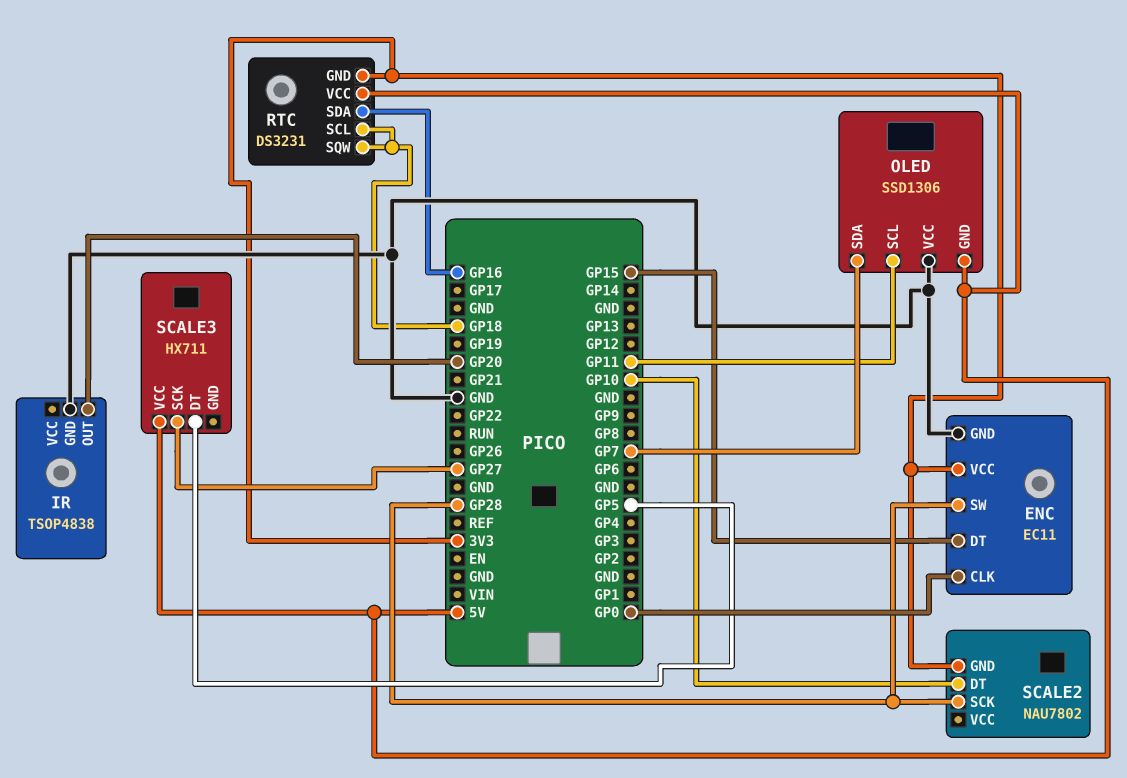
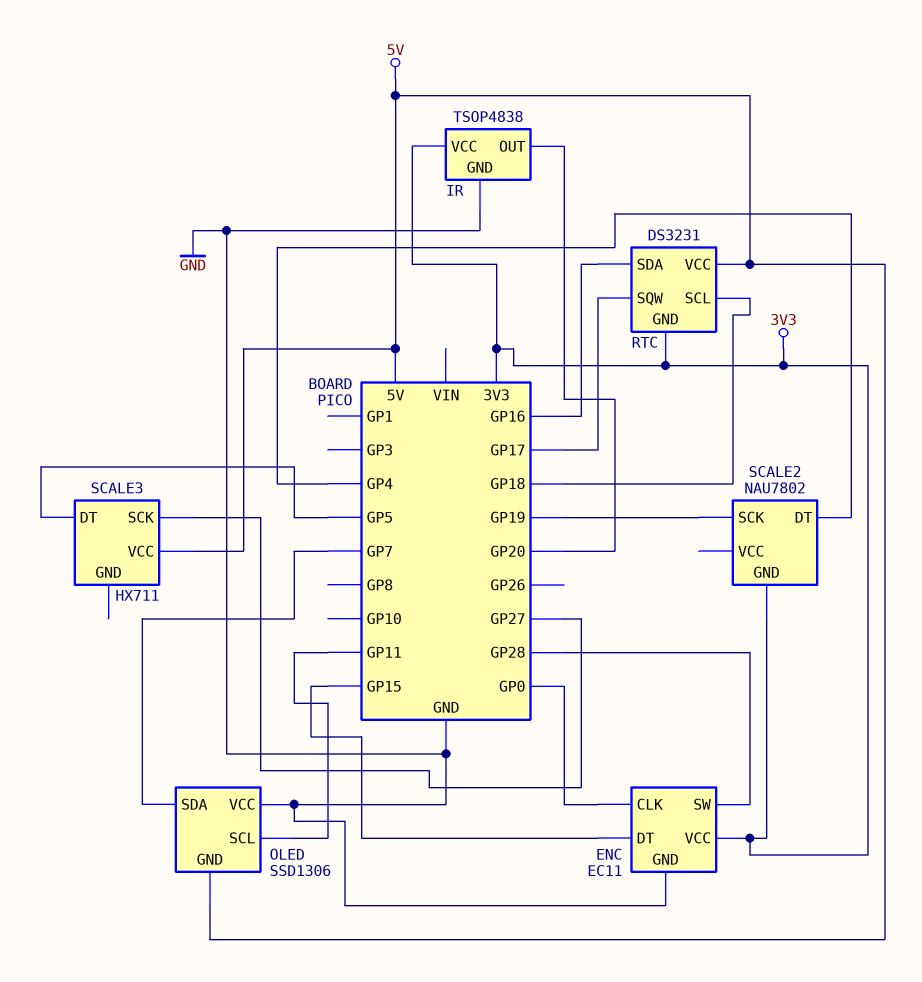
IR pin VCC: none -> 3V3
RTC pin SQW: GP18 -> GP17
SCALE2 pin DT: GP10 -> GP4
SCALE2 pin SCK: GP28 -> GP19

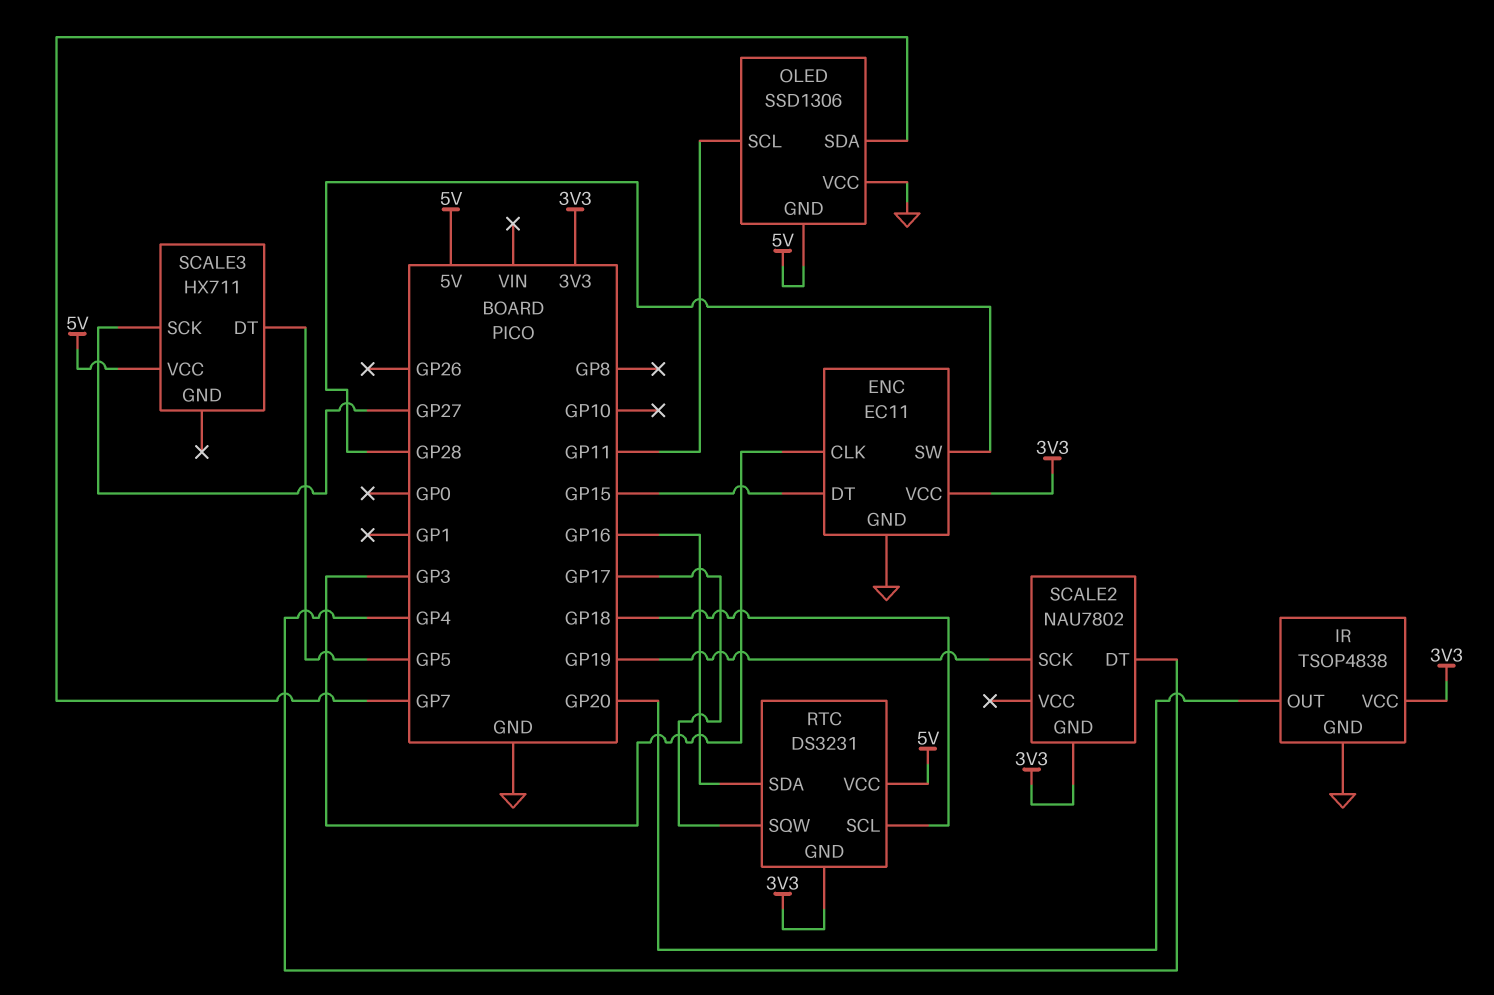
ENC pin CLK: GP0 -> GP3

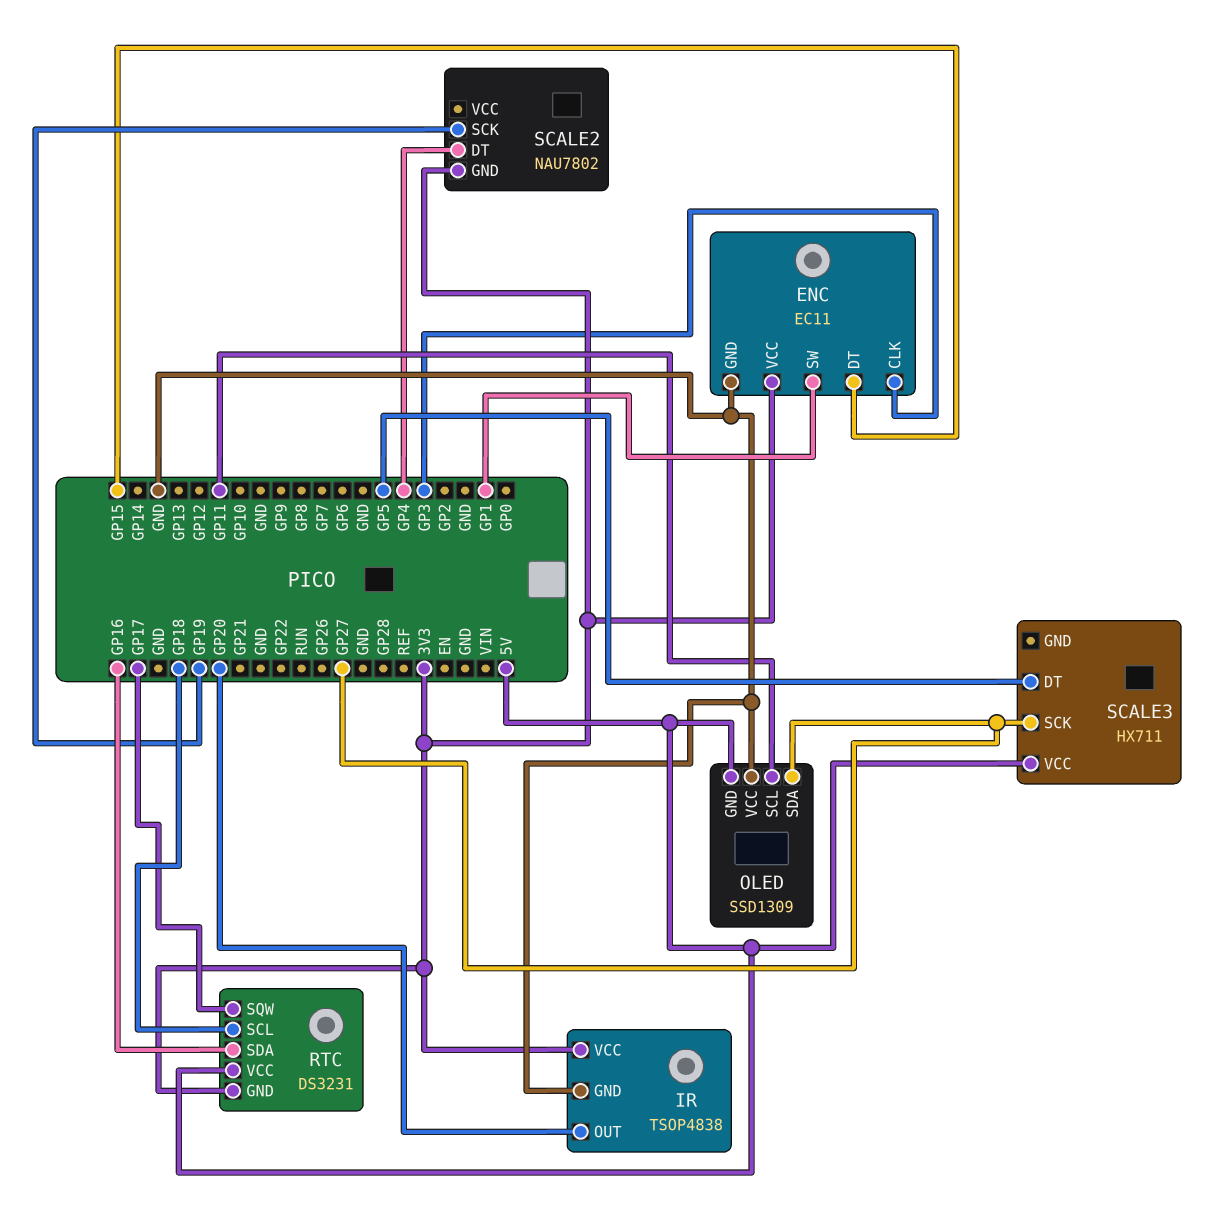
ENC pin SW: GP28 -> GP1
OLED: SSD1306 -> SSD1309
OLED pin SDA: GP7 -> GP27

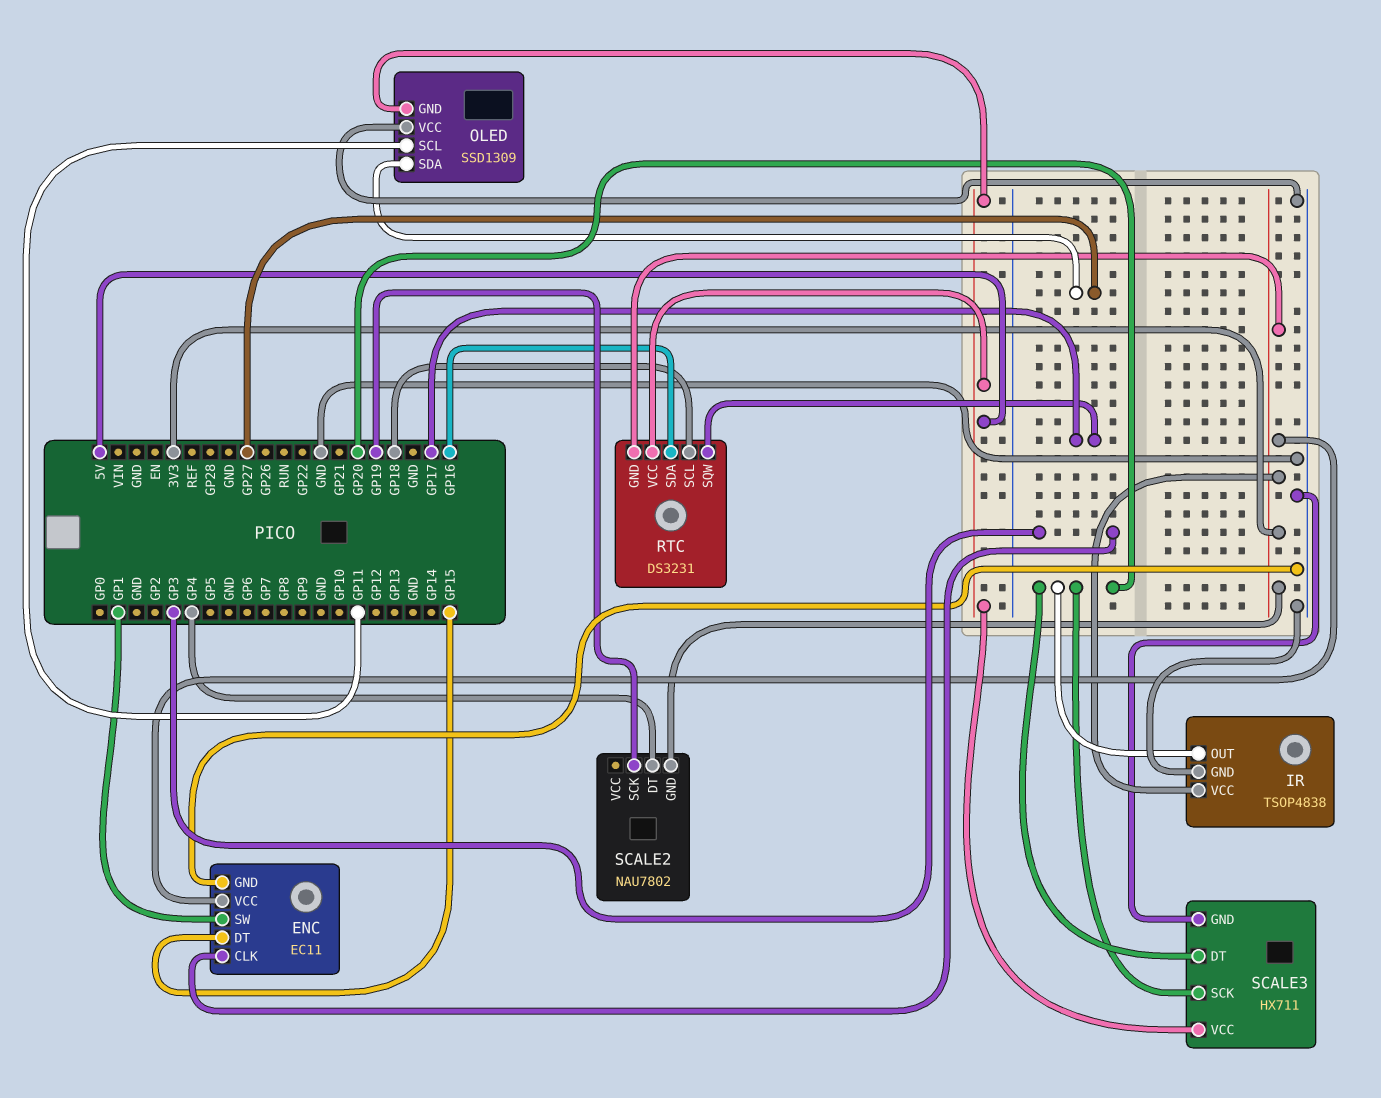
SCALE3 pin DT: GP5 -> GP20
SCALE3 pin GND: none -> GND
SCALE3 pin SCK: GP27 -> GP20

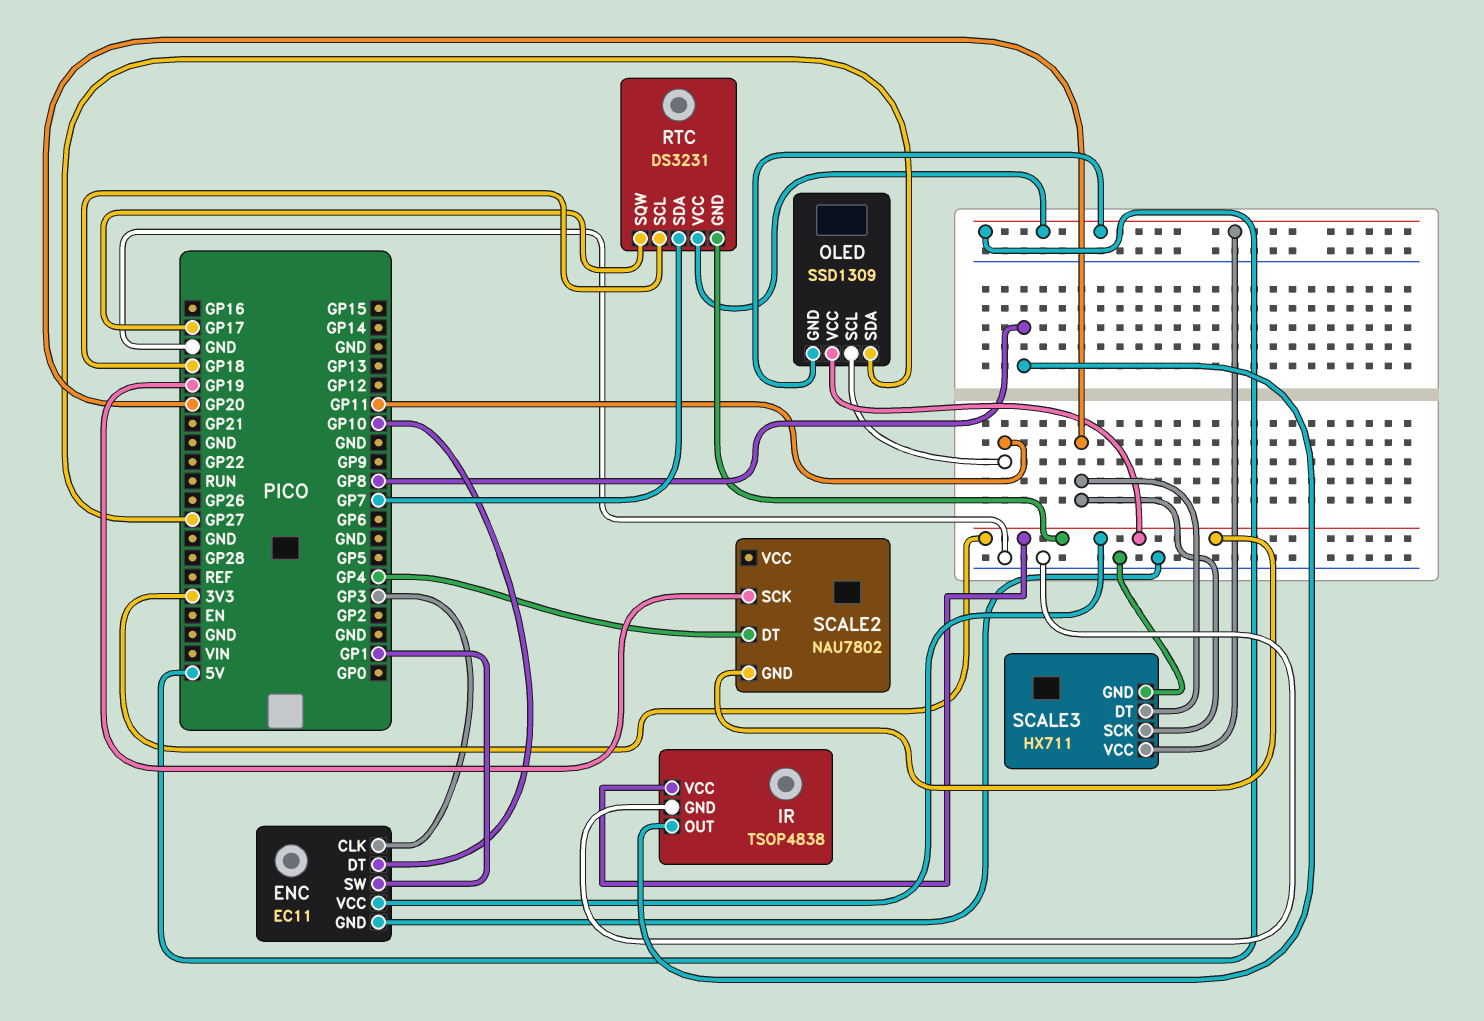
ENC pin DT: GP15 -> GP10
IR pin OUT: GP20 -> GP8
OLED pin VCC: GND -> 3V3
RTC pin SDA: GP16 -> GP7

